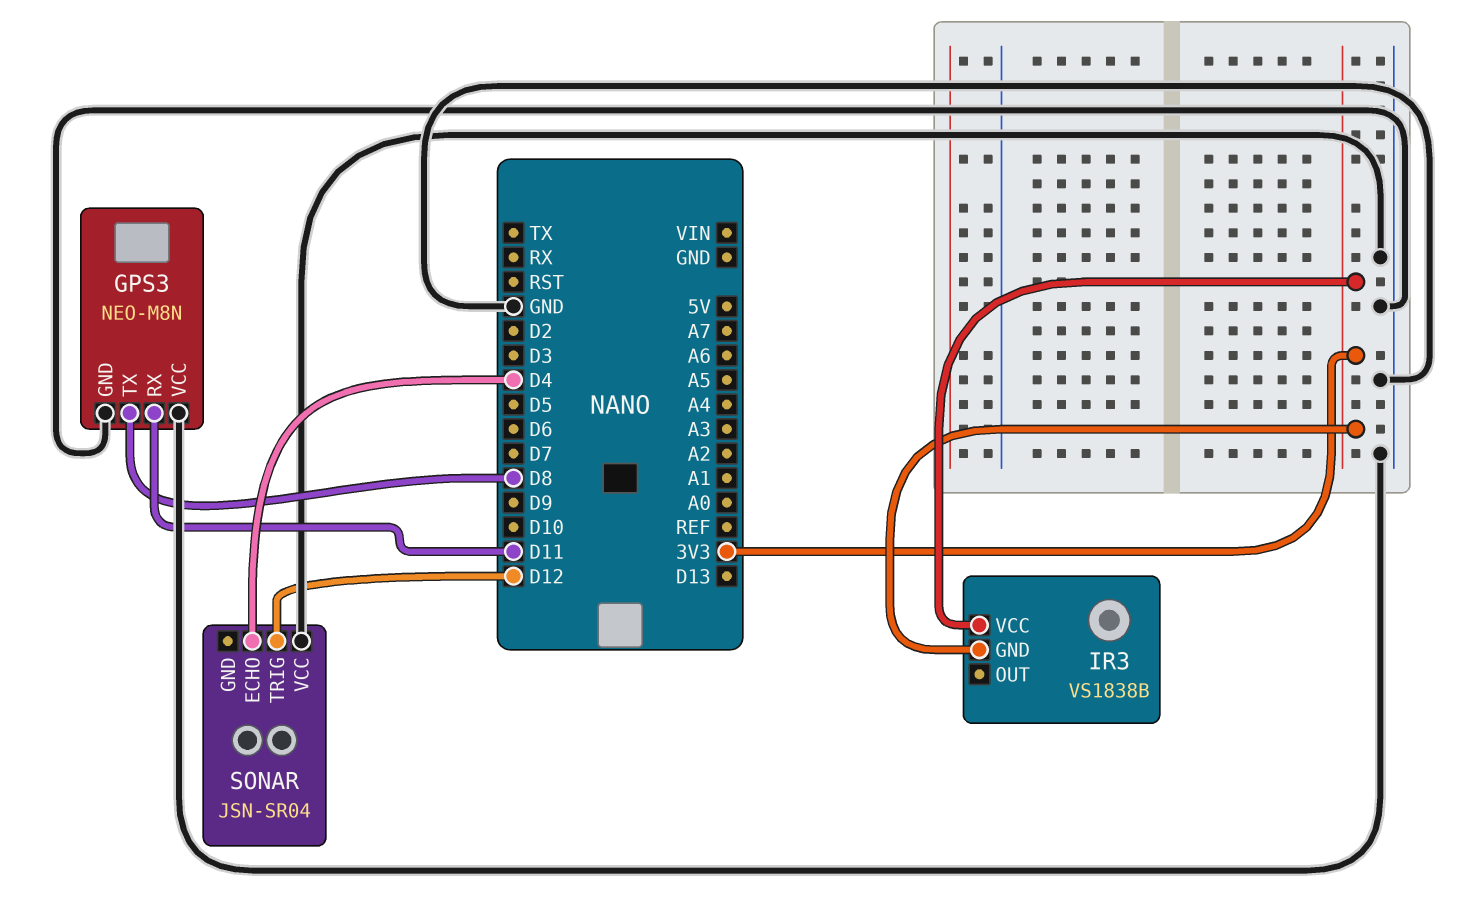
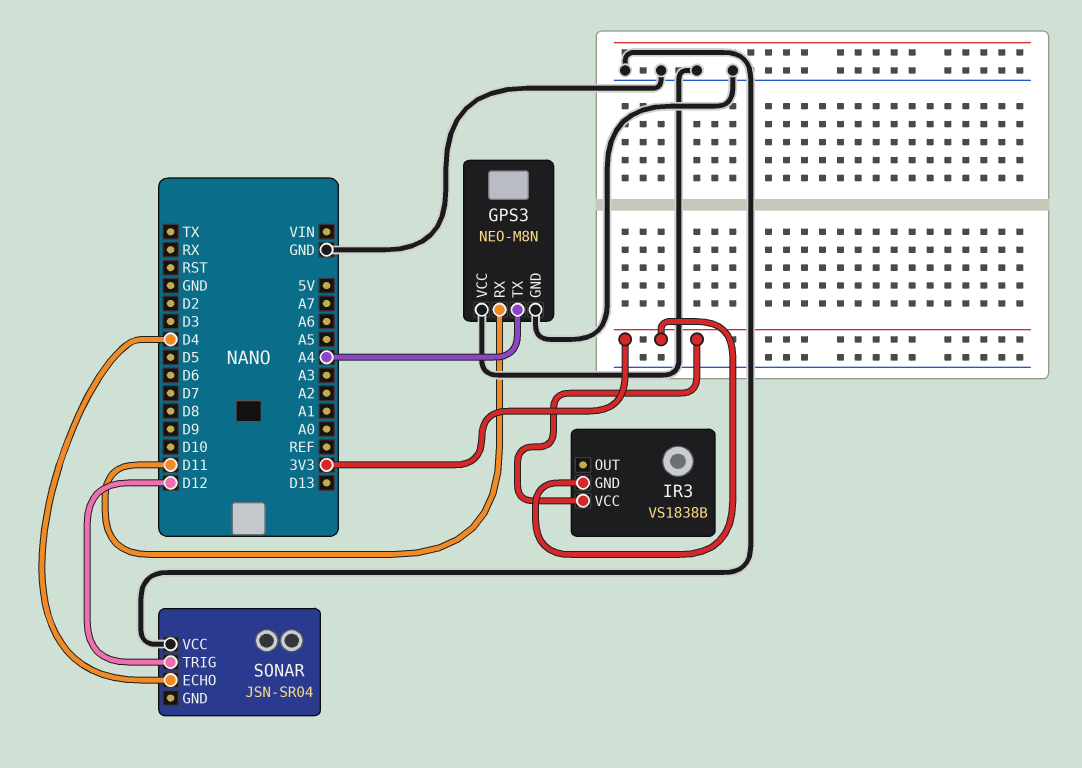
GPS3 pin TX: D8 -> A4

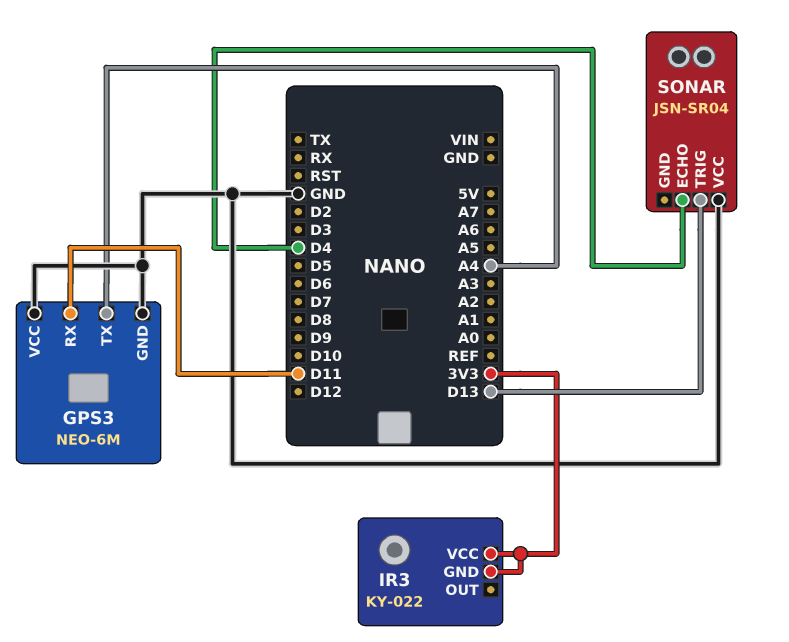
GPS3: NEO-M8N -> NEO-6M
IR3: VS1838B -> KY-022
SONAR pin TRIG: D12 -> D13

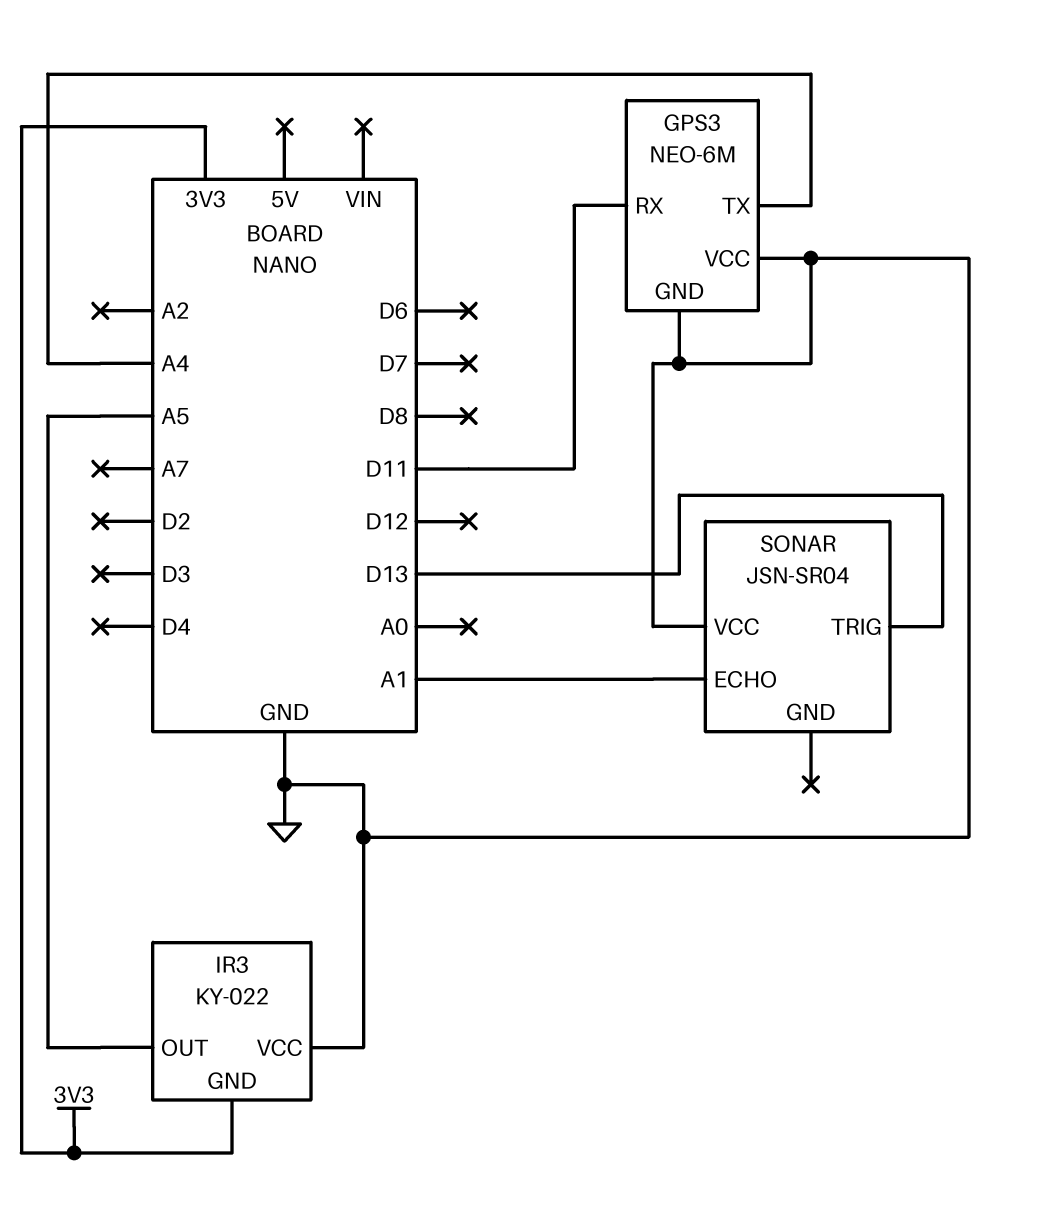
IR3 pin OUT: none -> A5
IR3 pin VCC: 3V3 -> GND
SONAR pin ECHO: D4 -> A1

